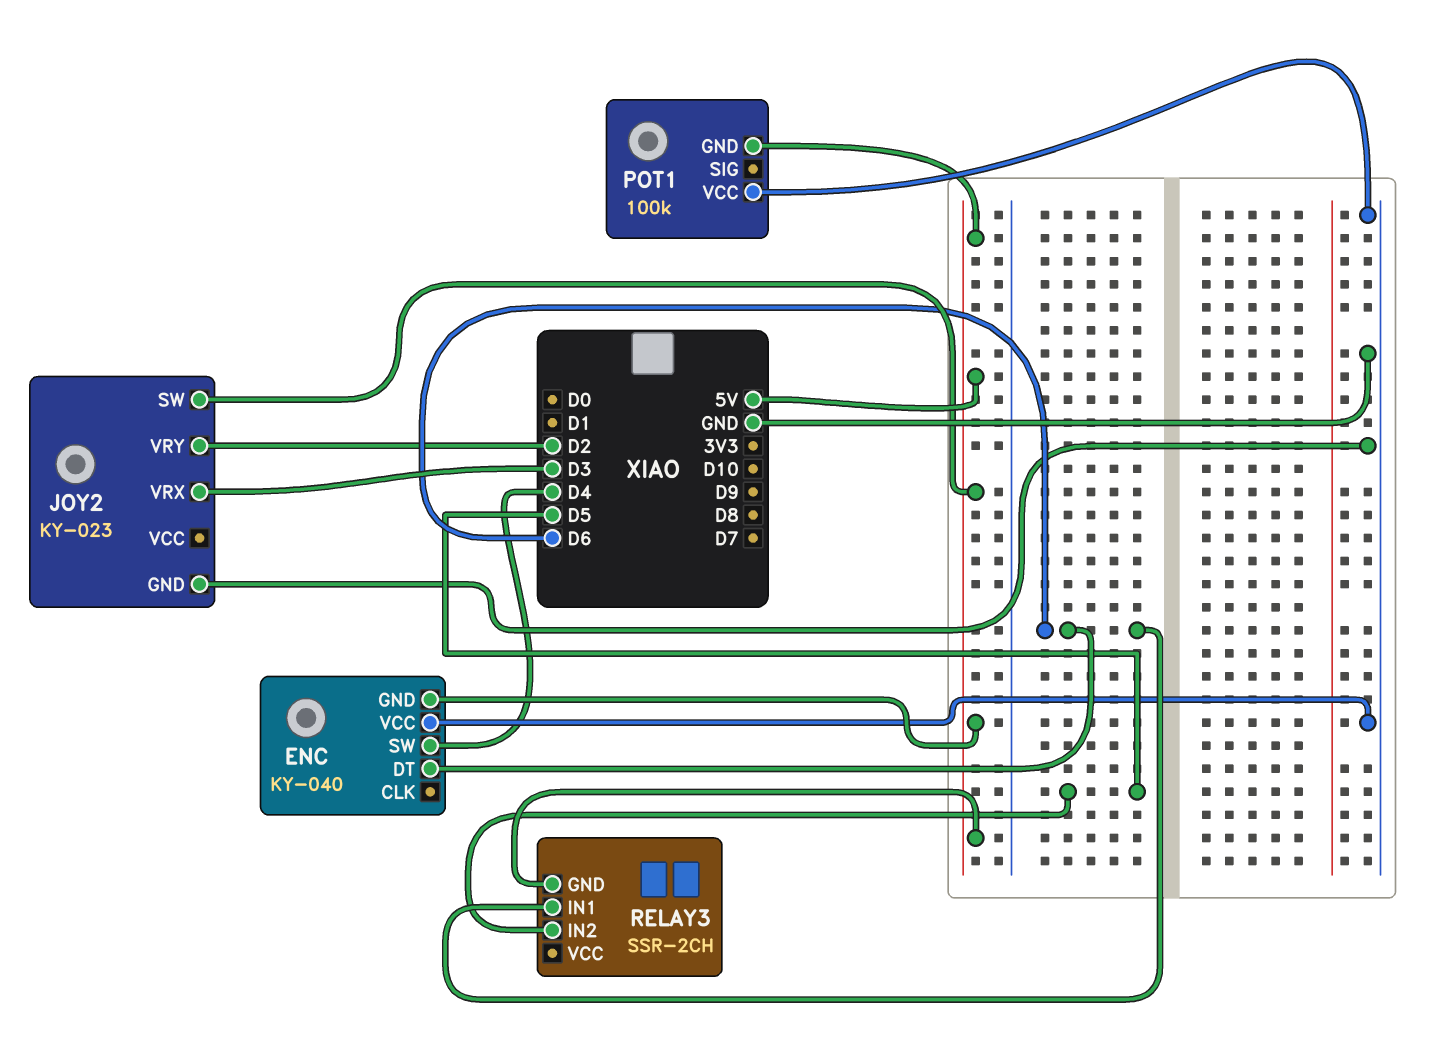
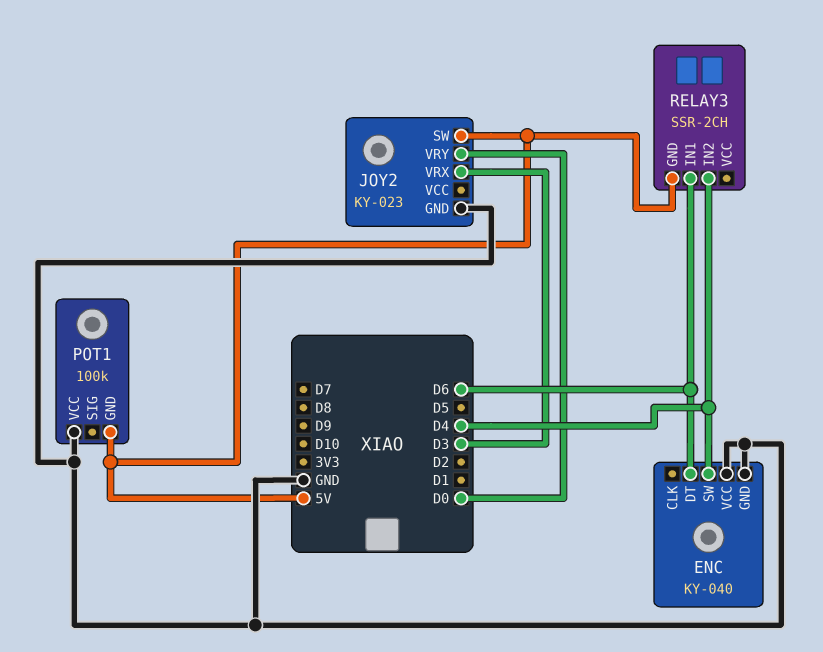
ENC pin GND: 5V -> GND
JOY2 pin VRY: D2 -> D0
RELAY3 pin IN2: D5 -> D4

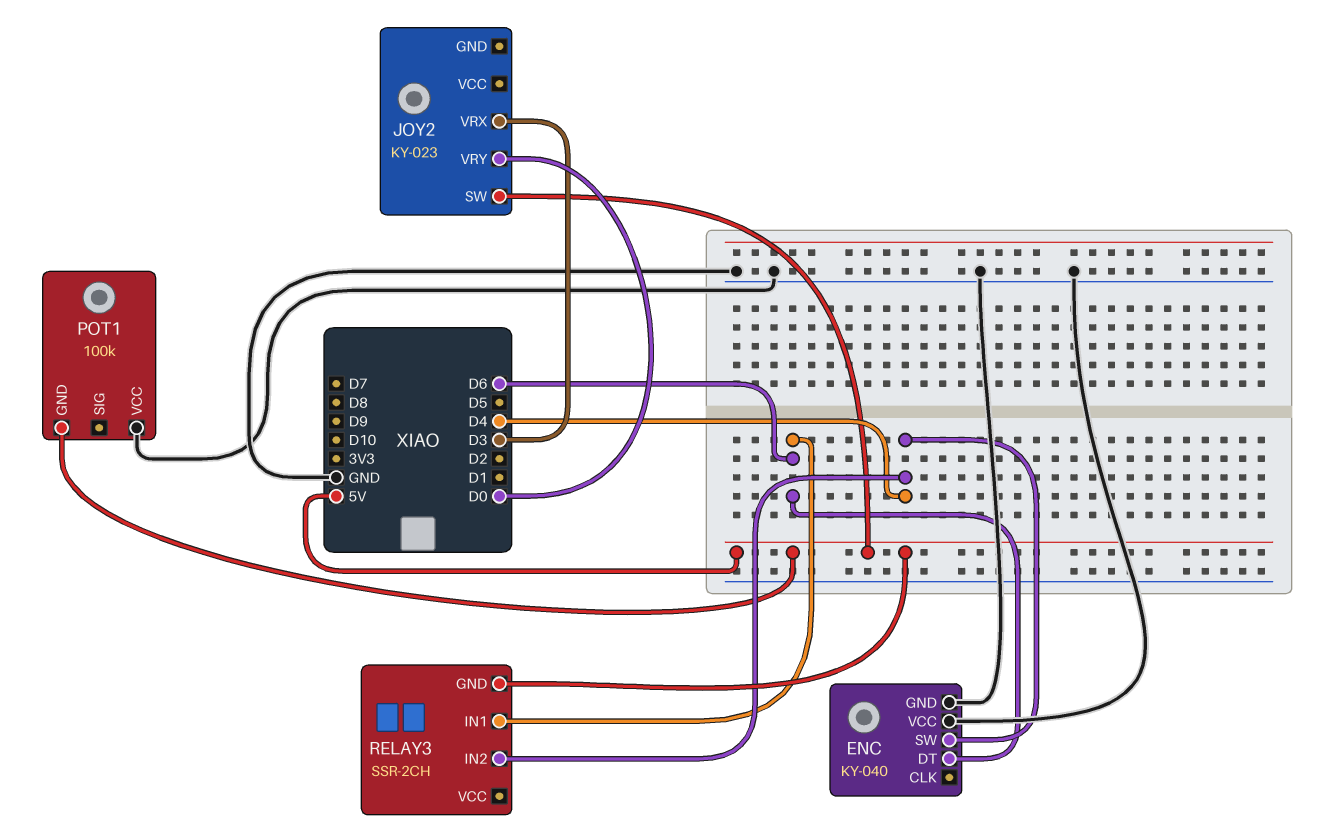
JOY2 pin GND: GND -> none

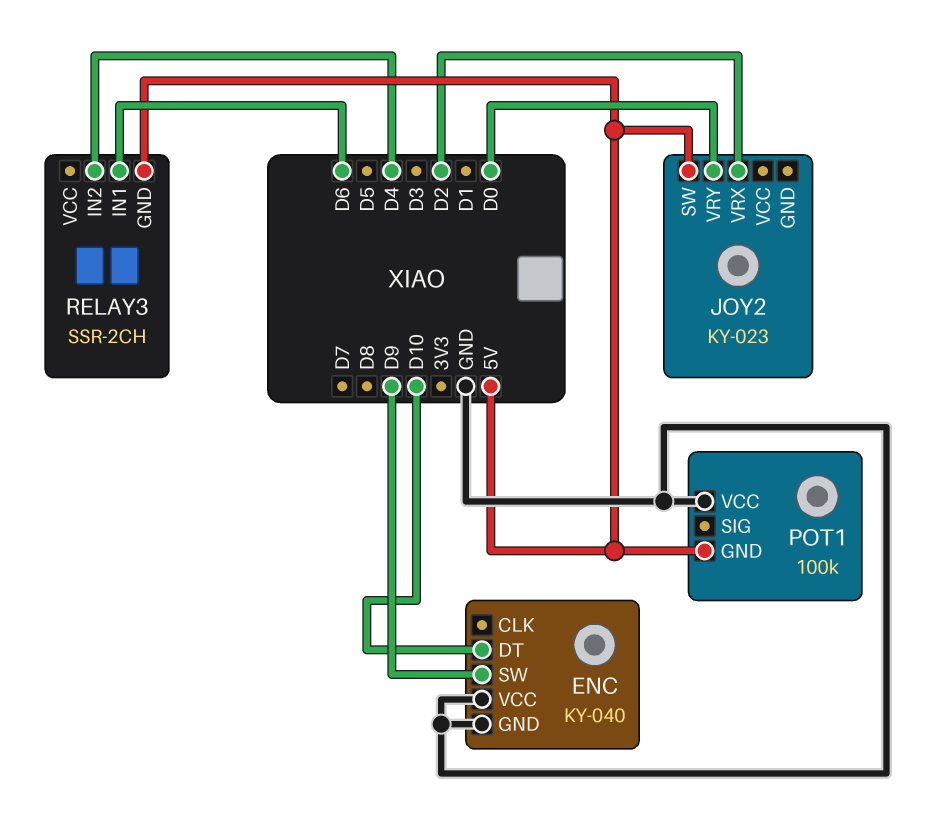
ENC pin DT: D6 -> D10
ENC pin SW: D4 -> D9
JOY2 pin VRX: D3 -> D2

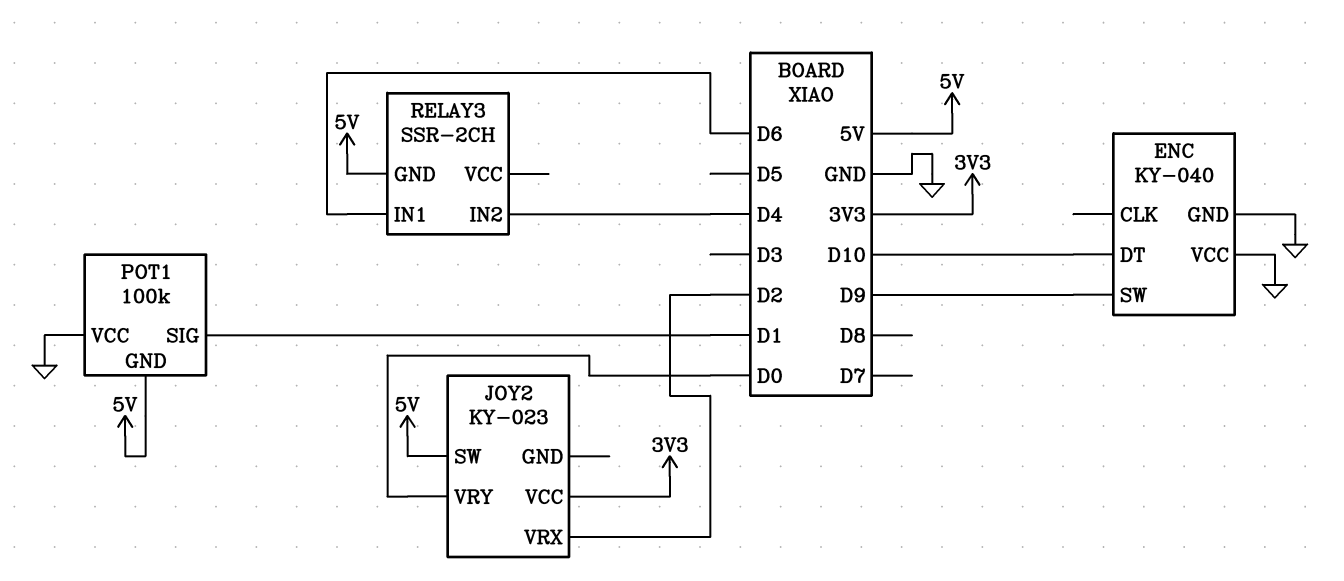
JOY2 pin VCC: none -> 3V3
POT1 pin SIG: none -> D1

